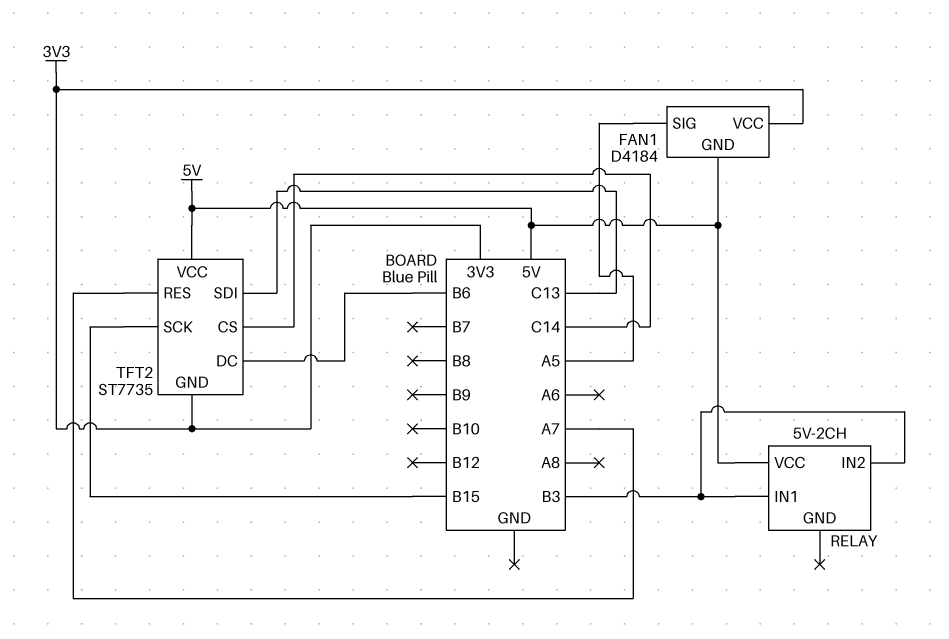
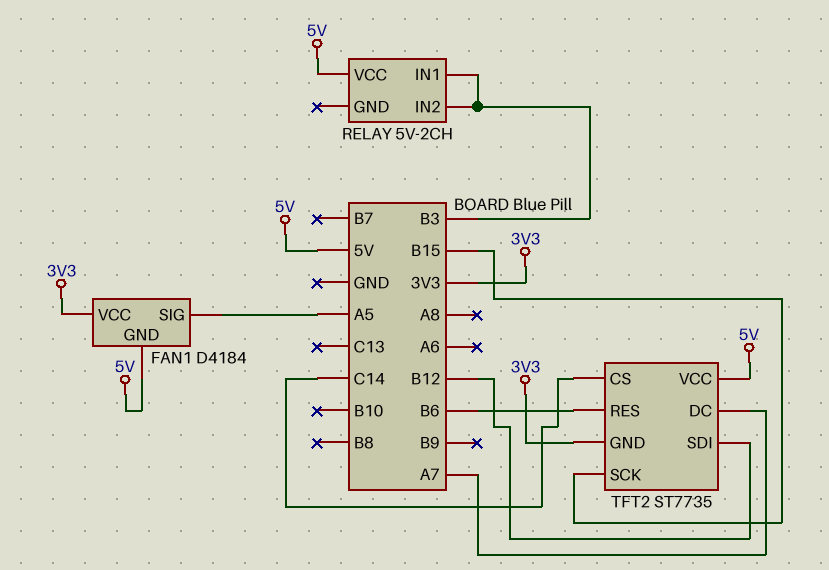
TFT2 pin DC: B6 -> A7
TFT2 pin RES: A7 -> B6
TFT2 pin SDI: C13 -> B12

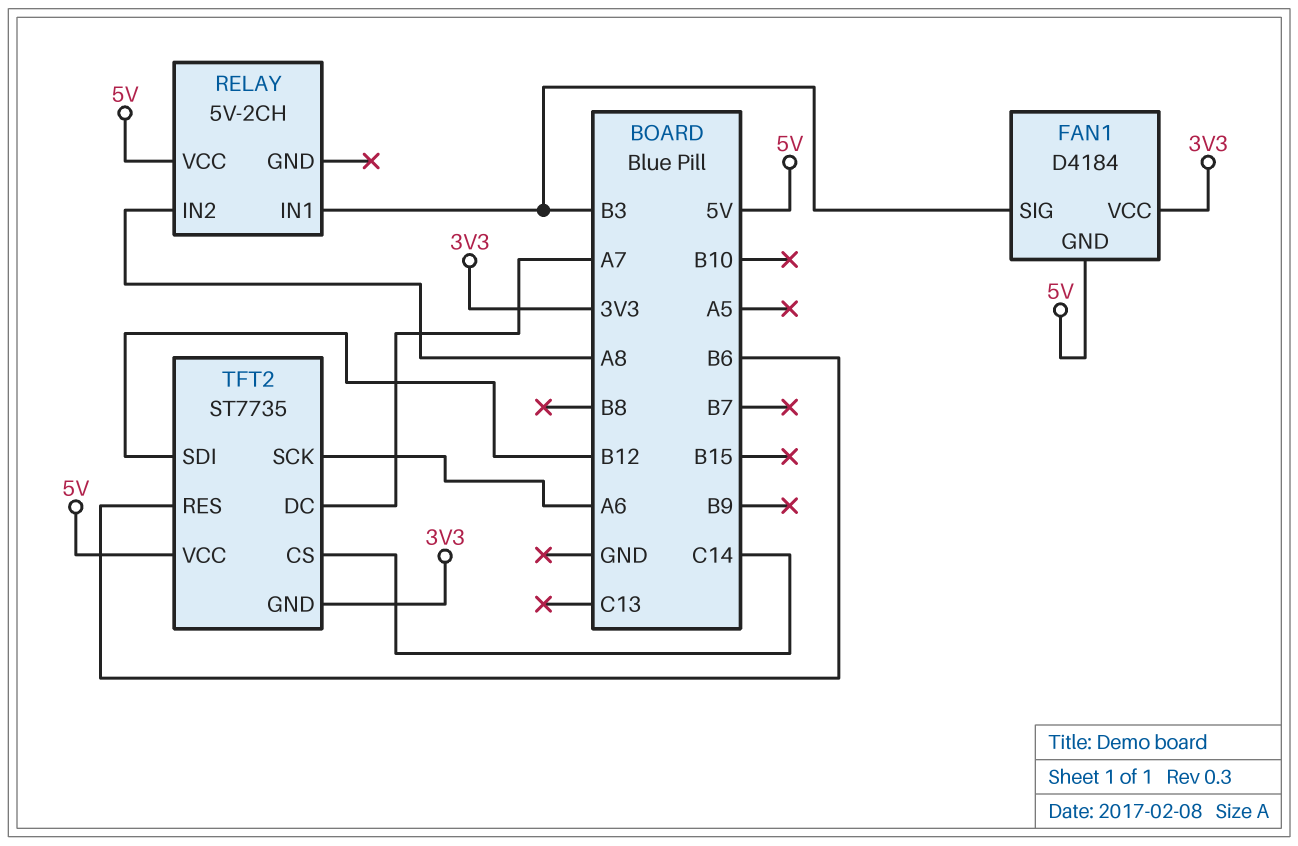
FAN1 pin SIG: A5 -> B3
RELAY pin IN2: B3 -> A8
TFT2 pin SCK: B15 -> A6

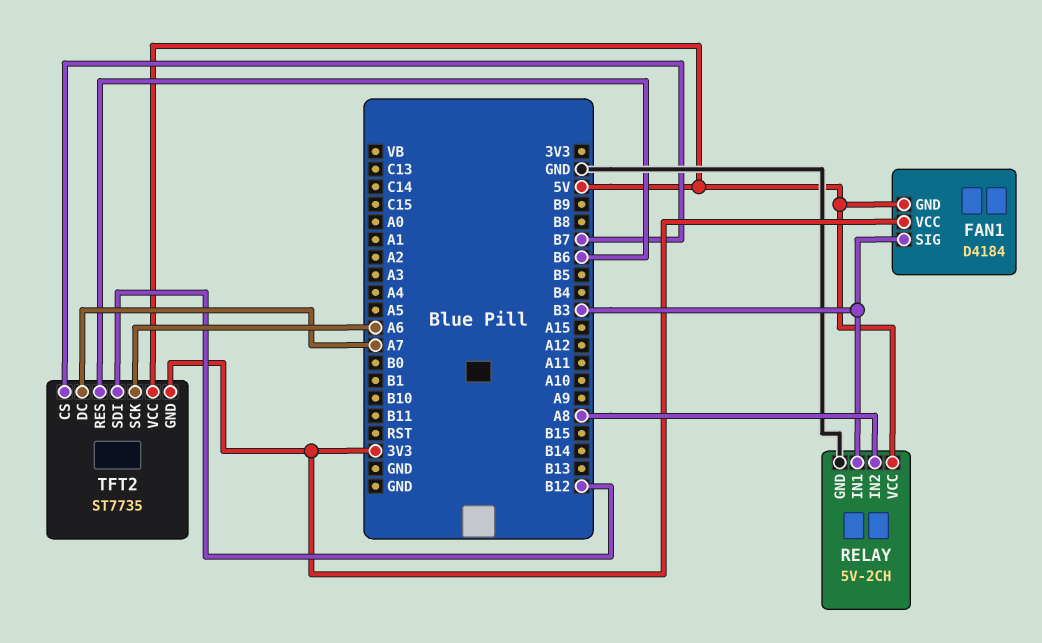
RELAY pin GND: none -> GND
TFT2 pin CS: C14 -> B7

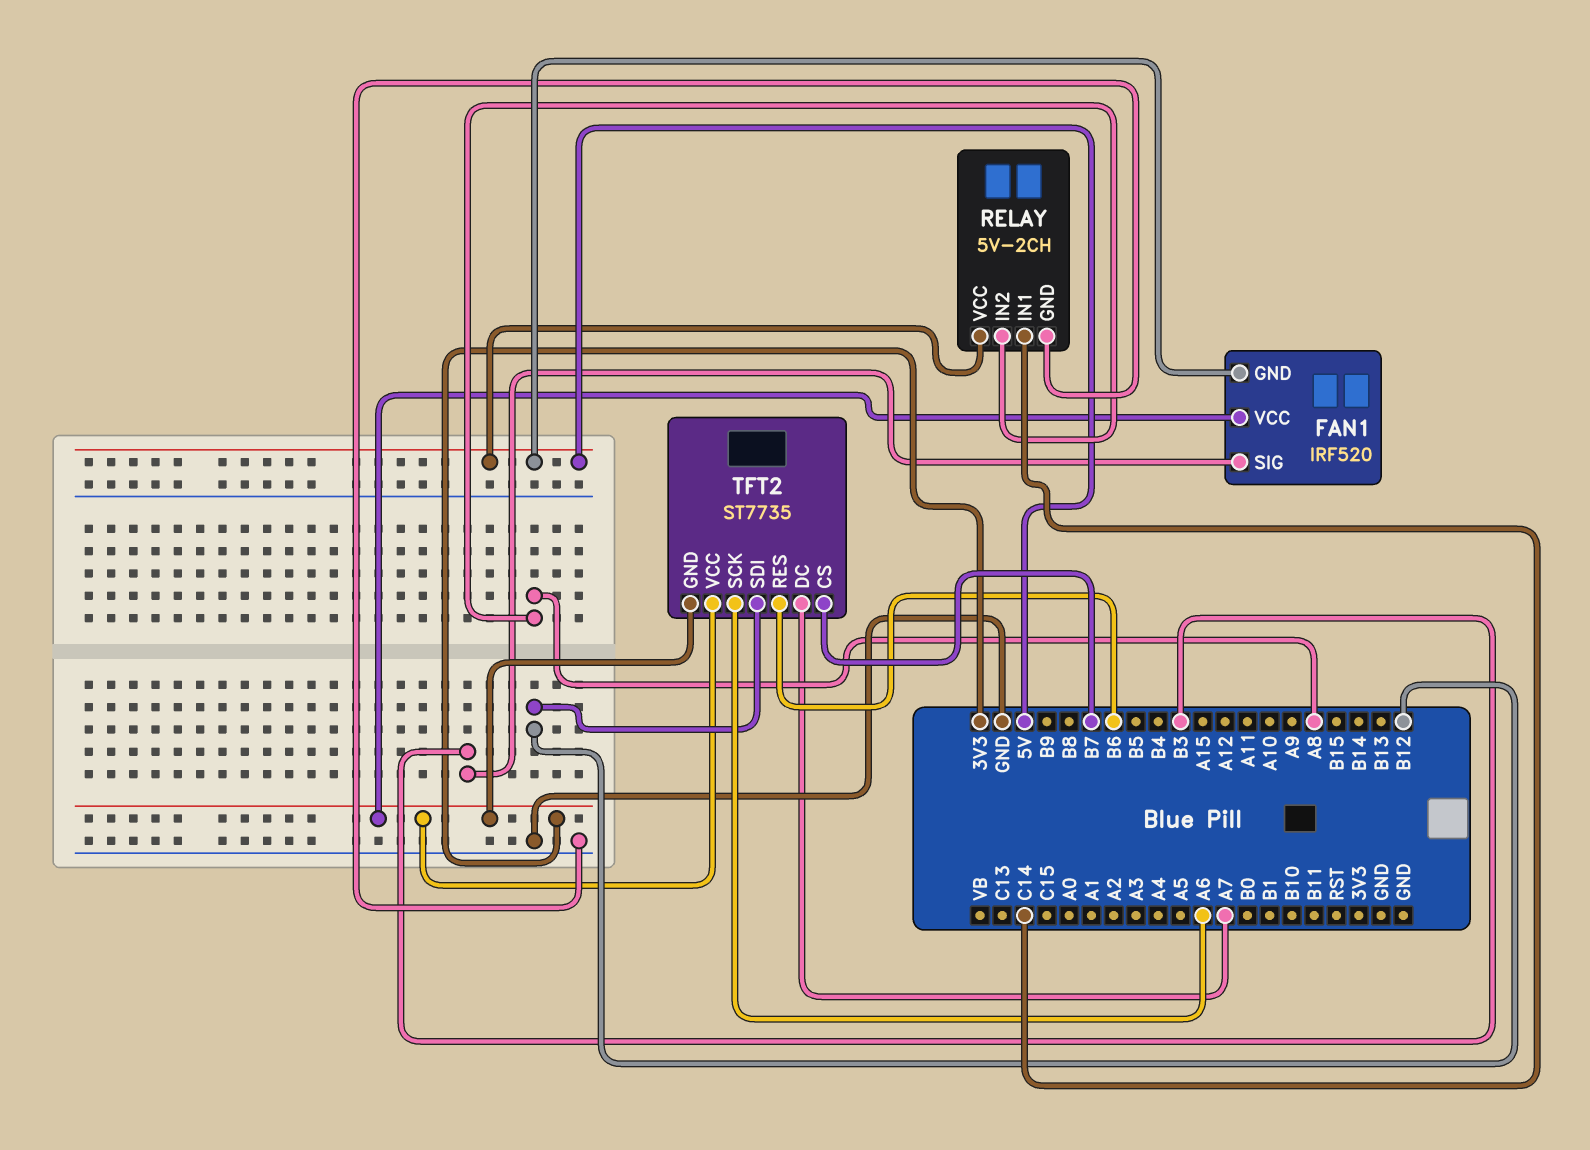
FAN1: D4184 -> IRF520
RELAY pin IN1: B3 -> C14
TFT2 pin VCC: 5V -> 3V3

